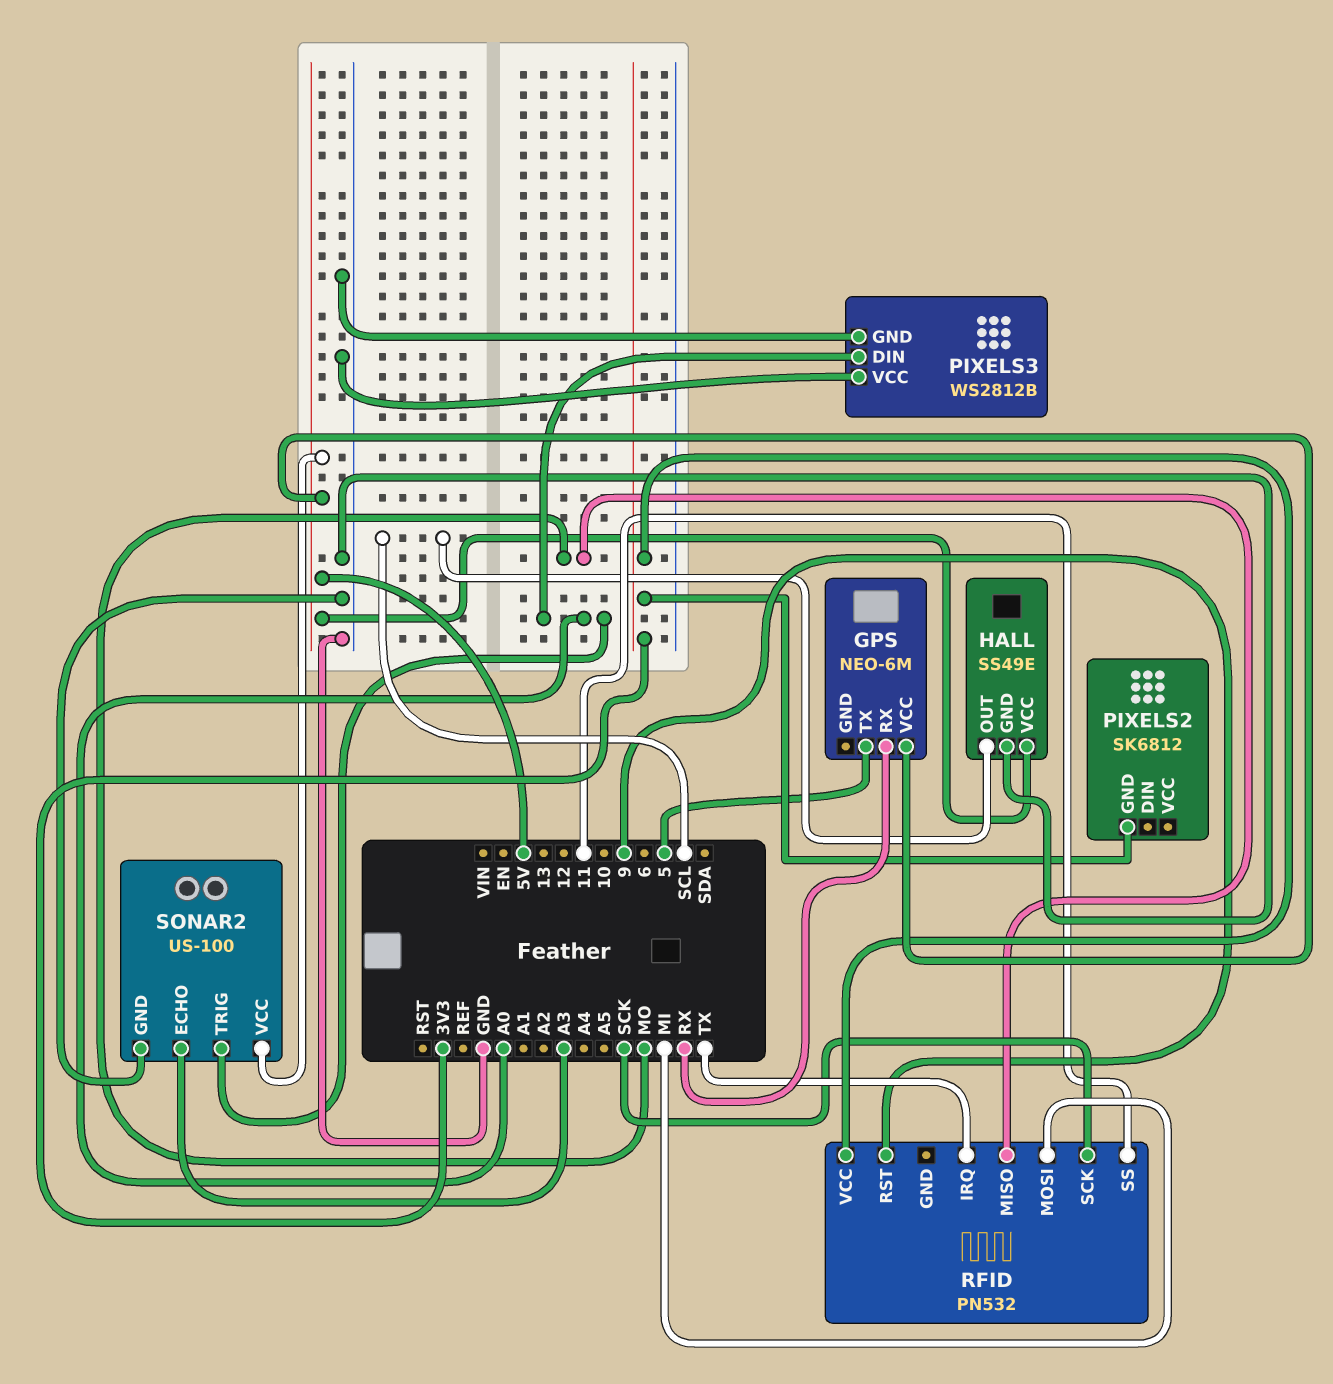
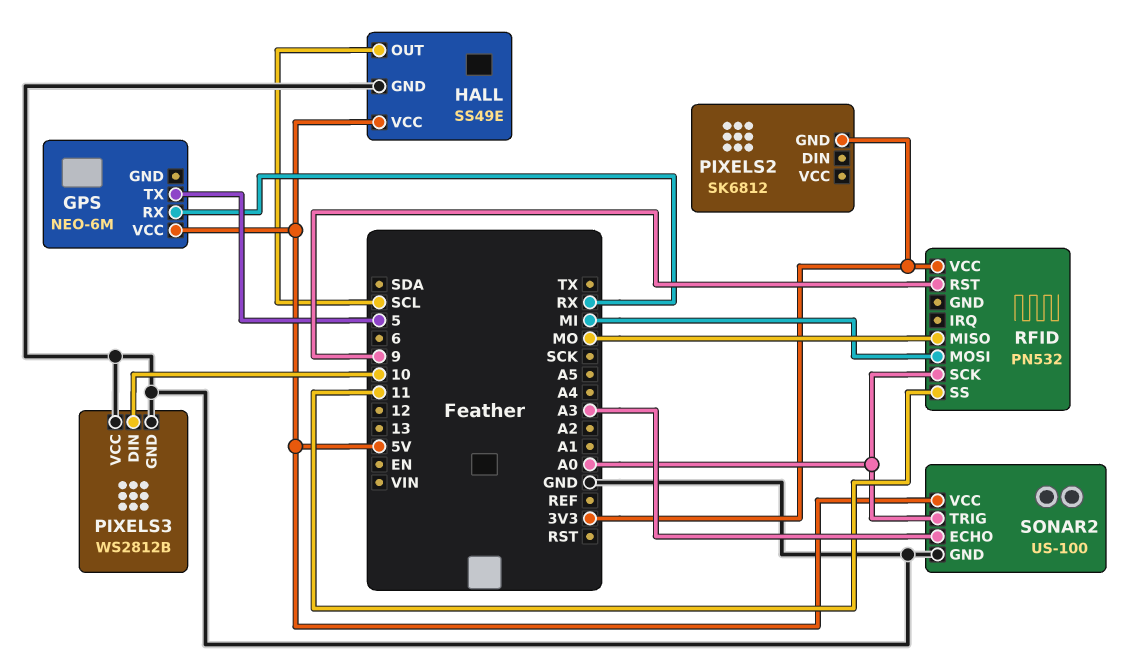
PIXELS3 pin DIN: A0 -> 10
RFID pin IRQ: TX -> none
RFID pin SCK: SCK -> A0

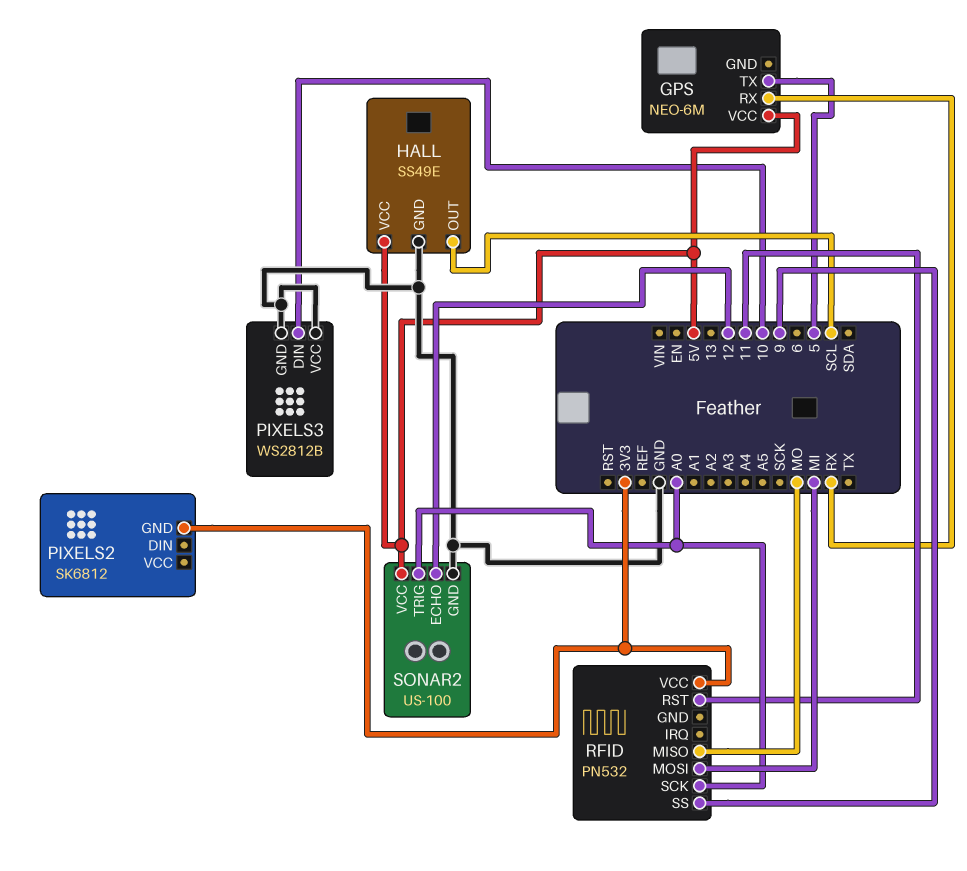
RFID pin RST: 9 -> 11
RFID pin SS: 11 -> 9
SONAR2 pin ECHO: A3 -> 12

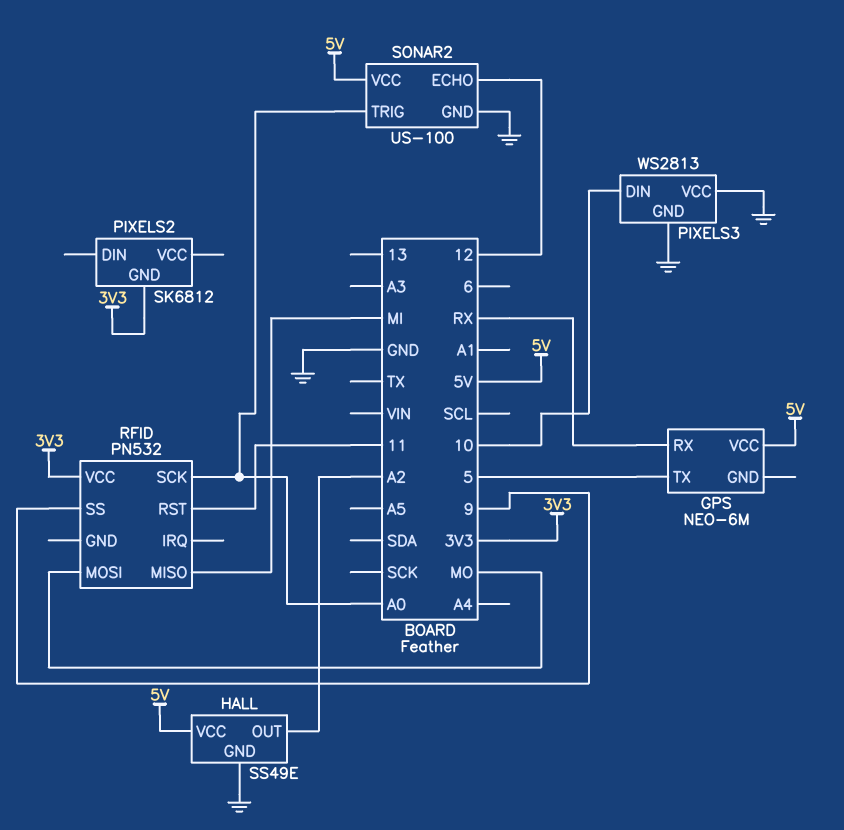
HALL pin OUT: SCL -> A2
PIXELS3: WS2812B -> WS2813
RFID pin MISO: MO -> MI
RFID pin MOSI: MI -> MO

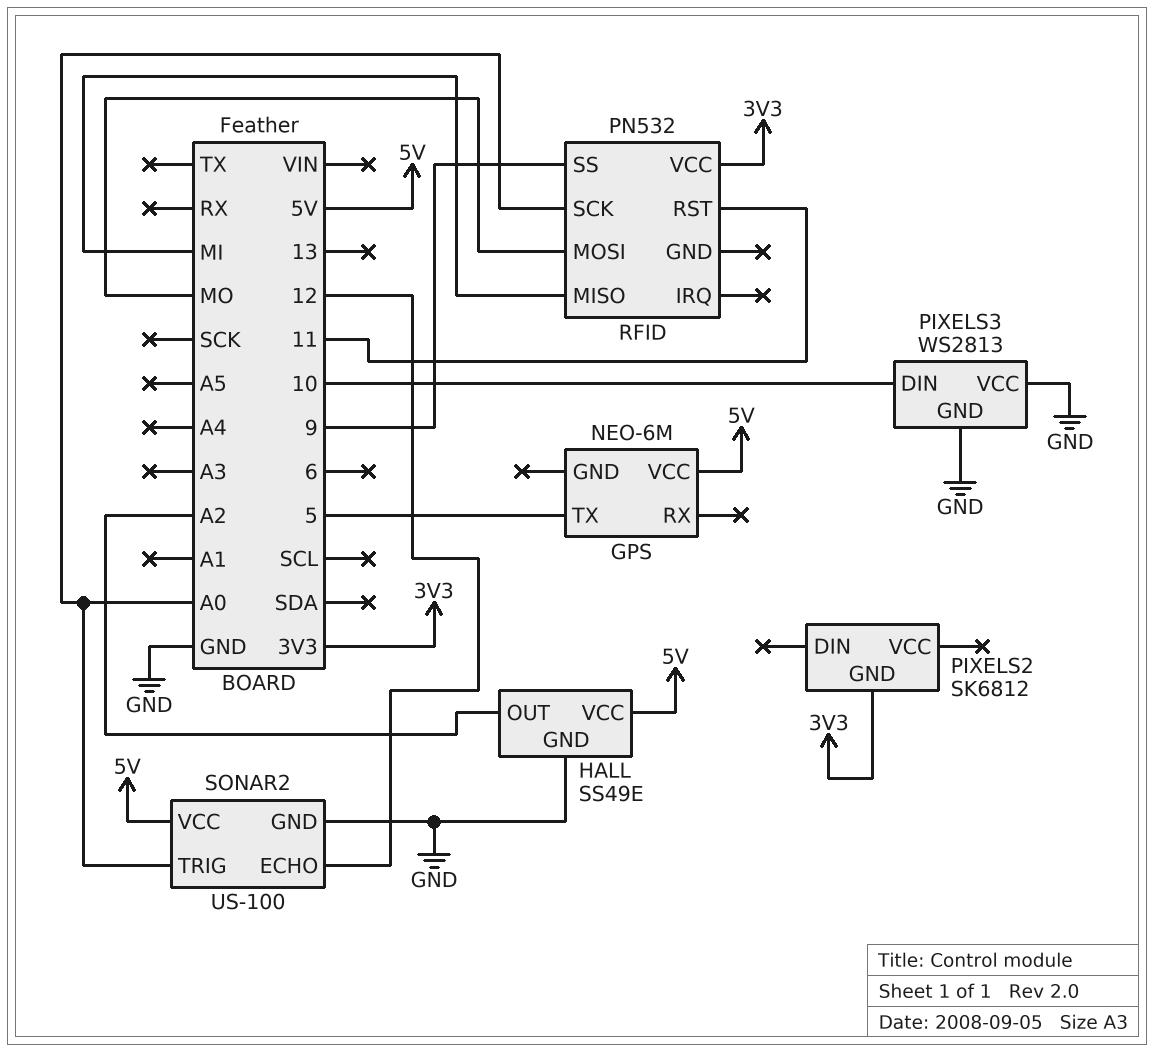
GPS pin RX: RX -> none

